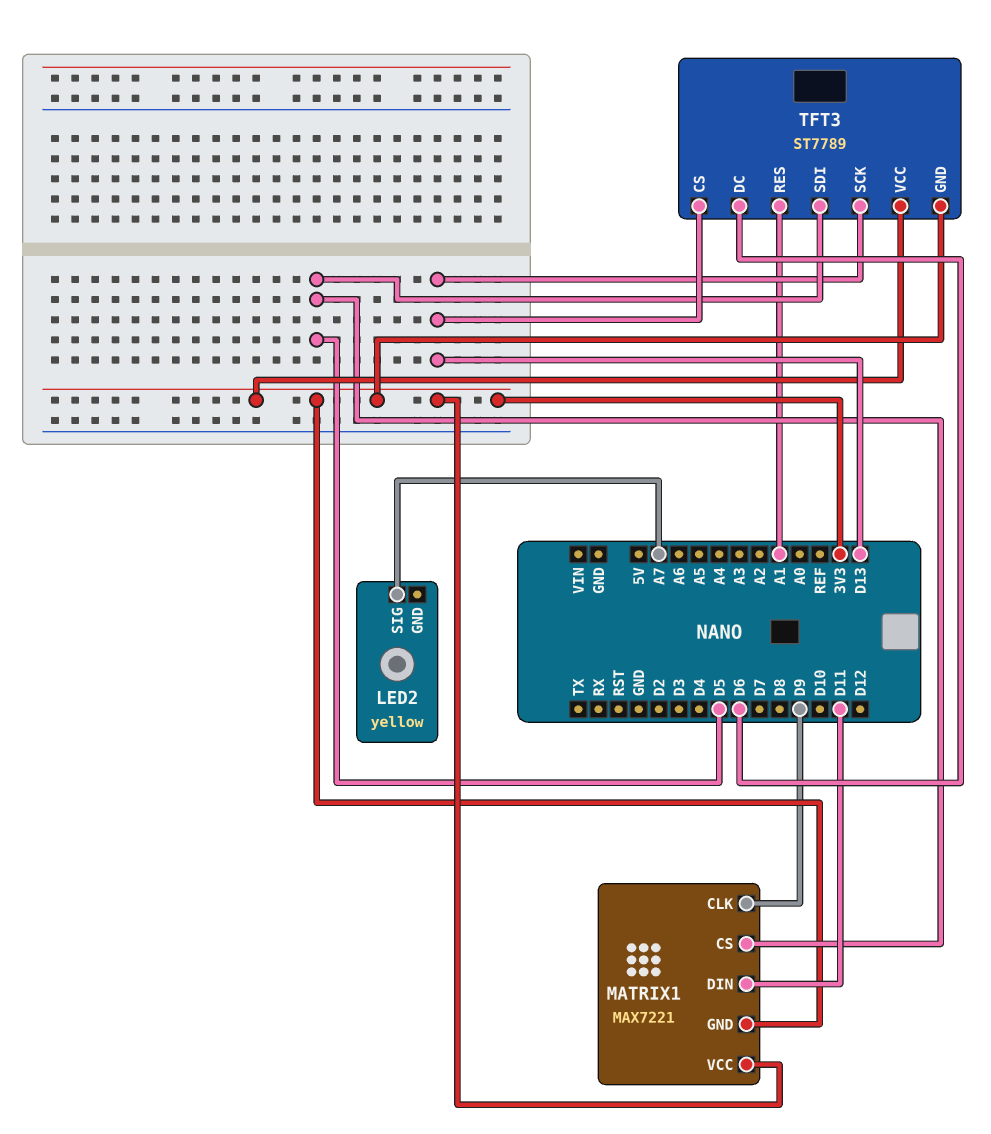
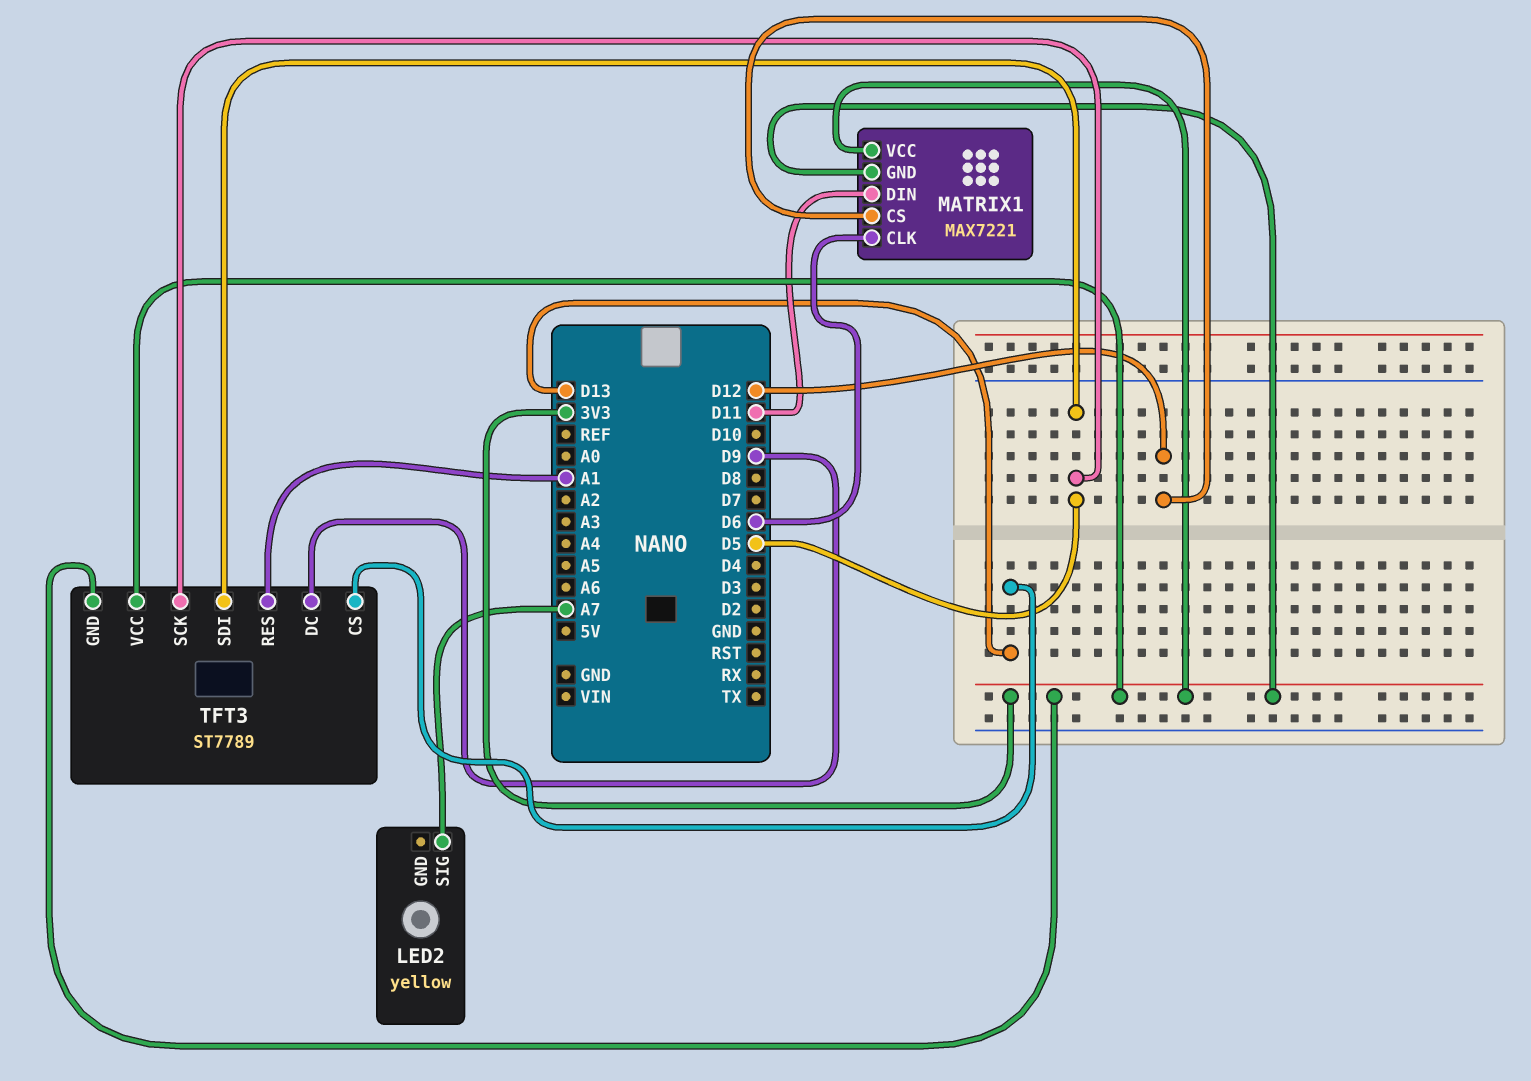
MATRIX1 pin CLK: D9 -> D6
MATRIX1 pin CS: D5 -> D12
TFT3 pin DC: D6 -> D9
TFT3 pin SCK: D13 -> D5

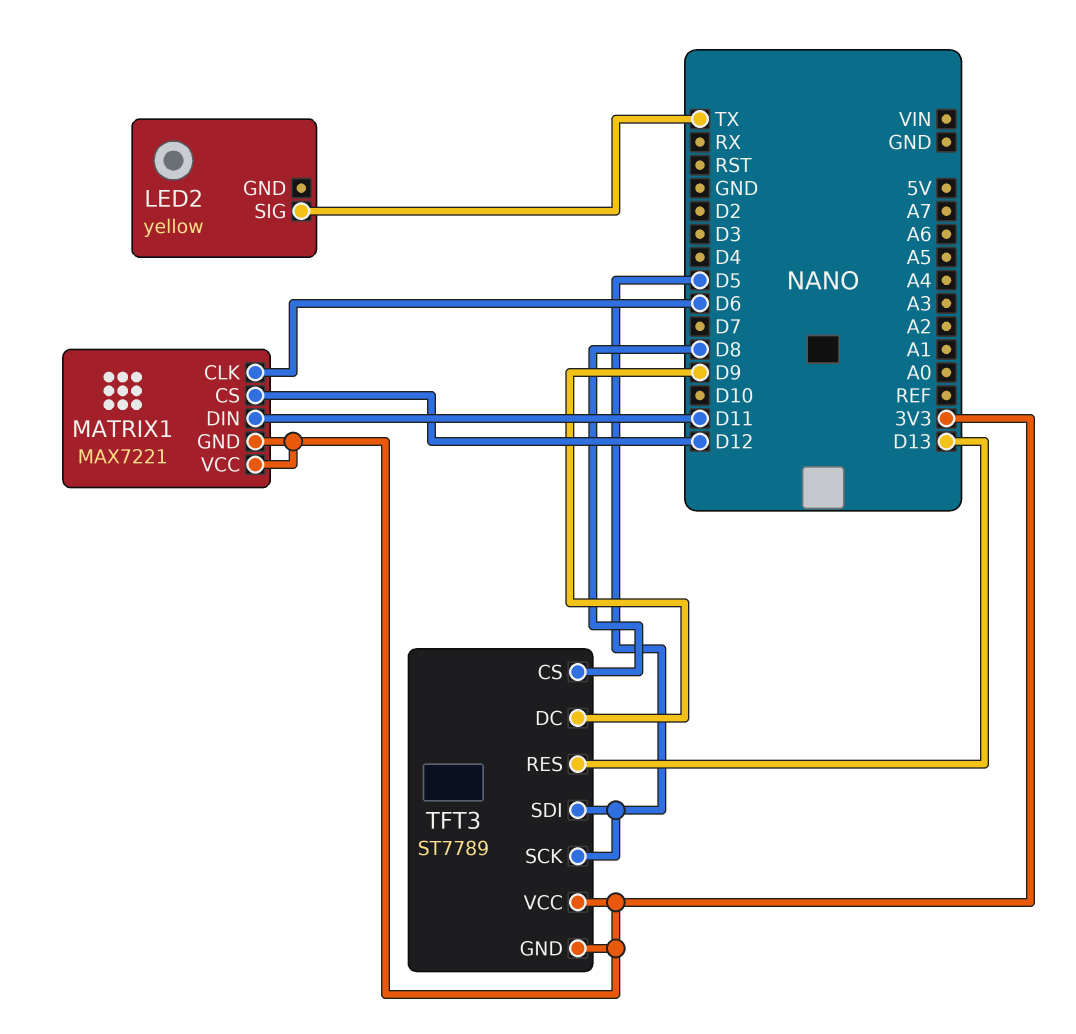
LED2 pin SIG: A7 -> TX
TFT3 pin CS: D13 -> D8
TFT3 pin RES: A1 -> D13

